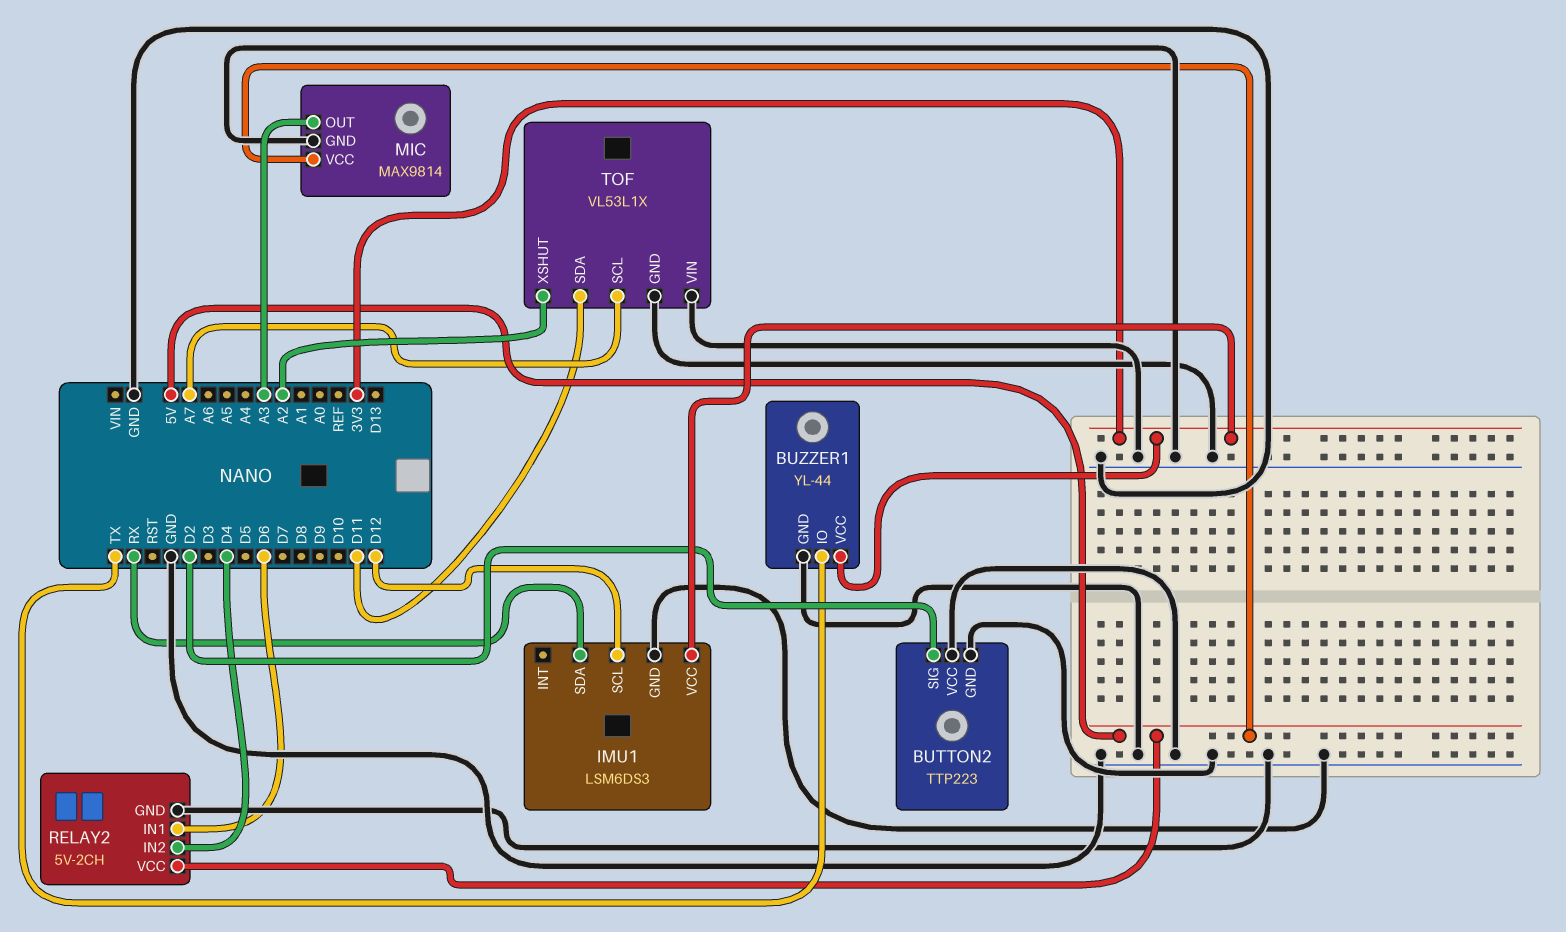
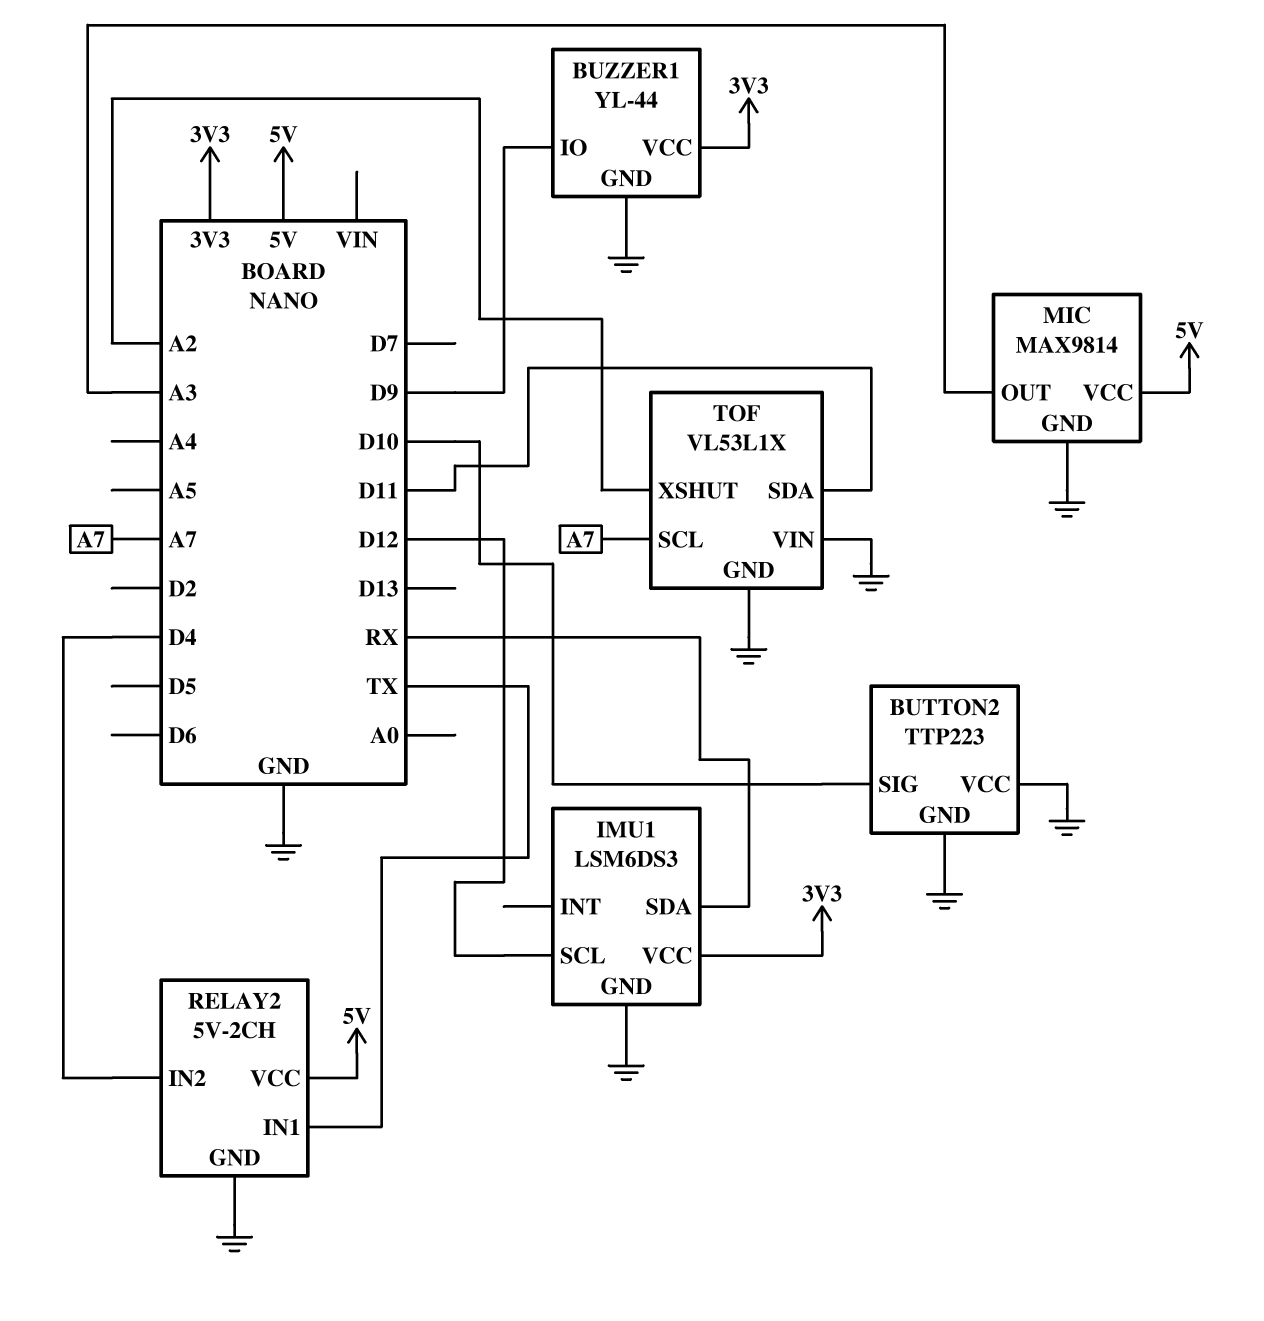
BUTTON2 pin SIG: D2 -> D10
BUZZER1 pin IO: TX -> D9
RELAY2 pin IN1: D6 -> TX

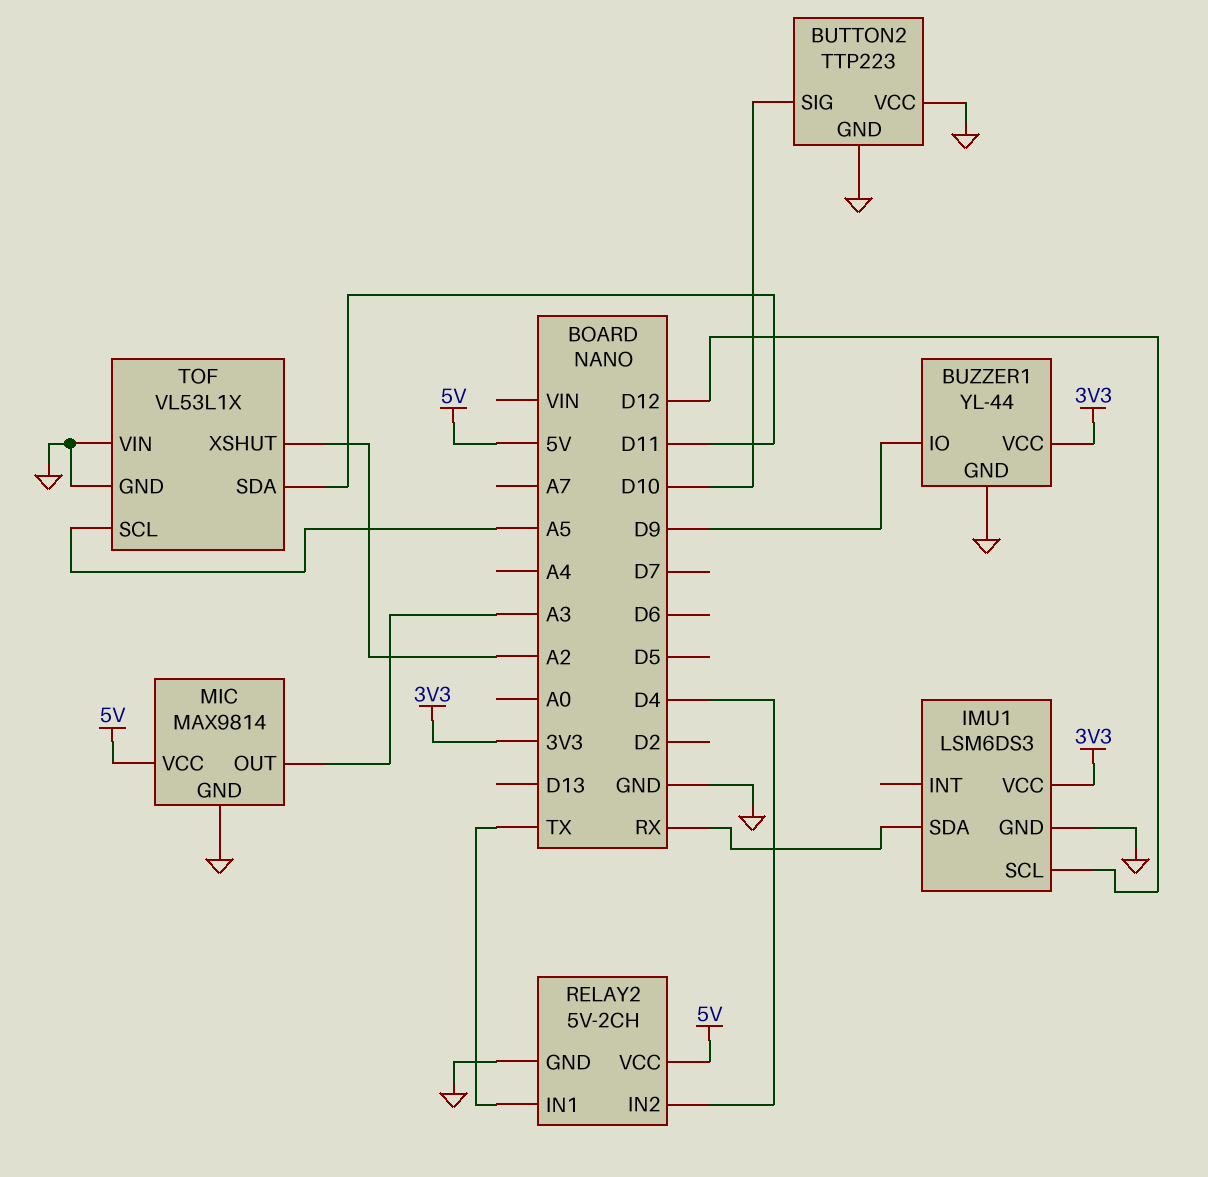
TOF pin SCL: A7 -> A5

